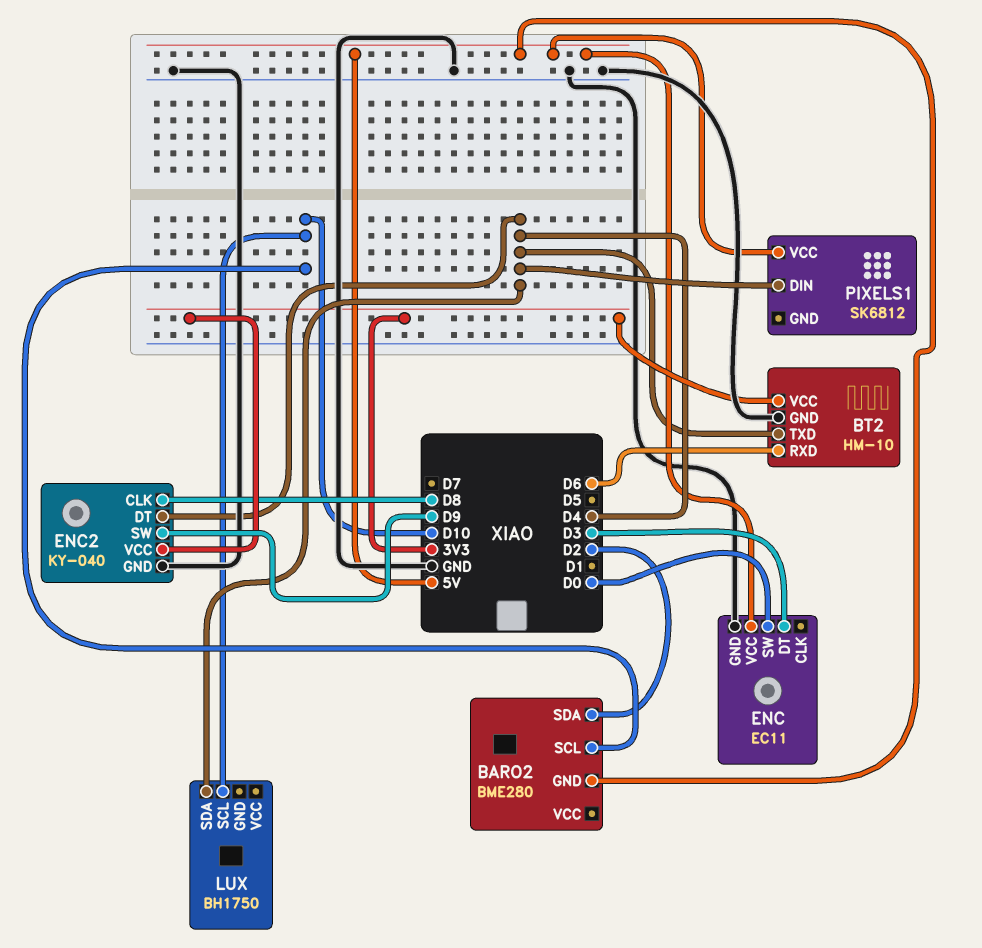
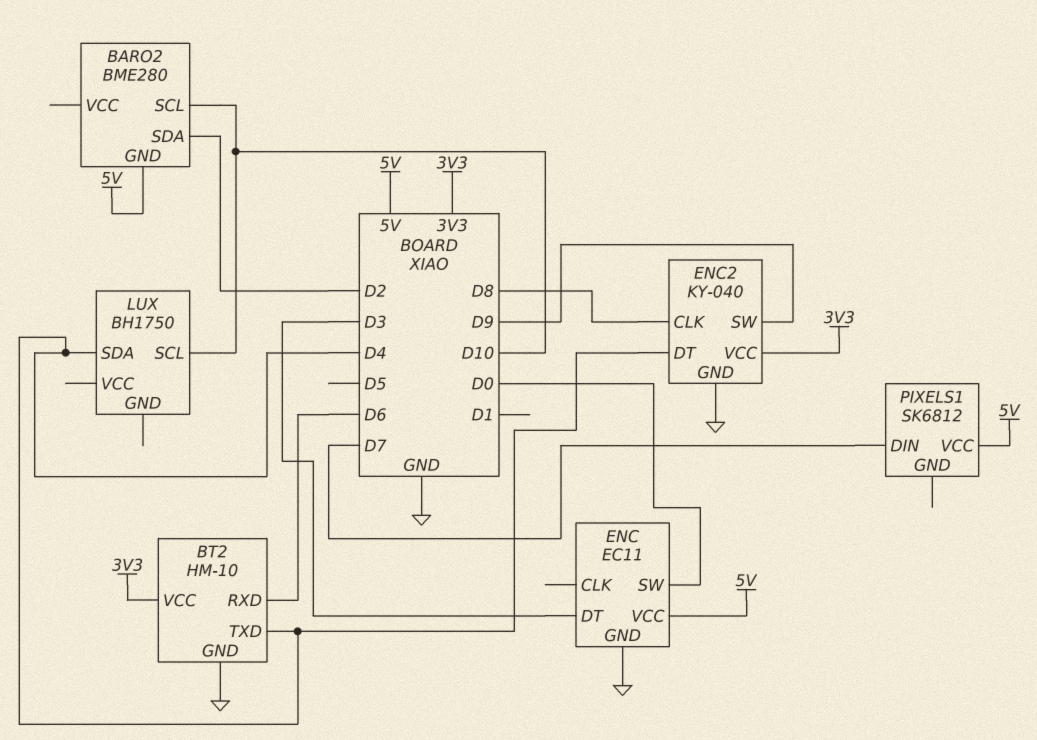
PIXELS1 pin DIN: D4 -> D7

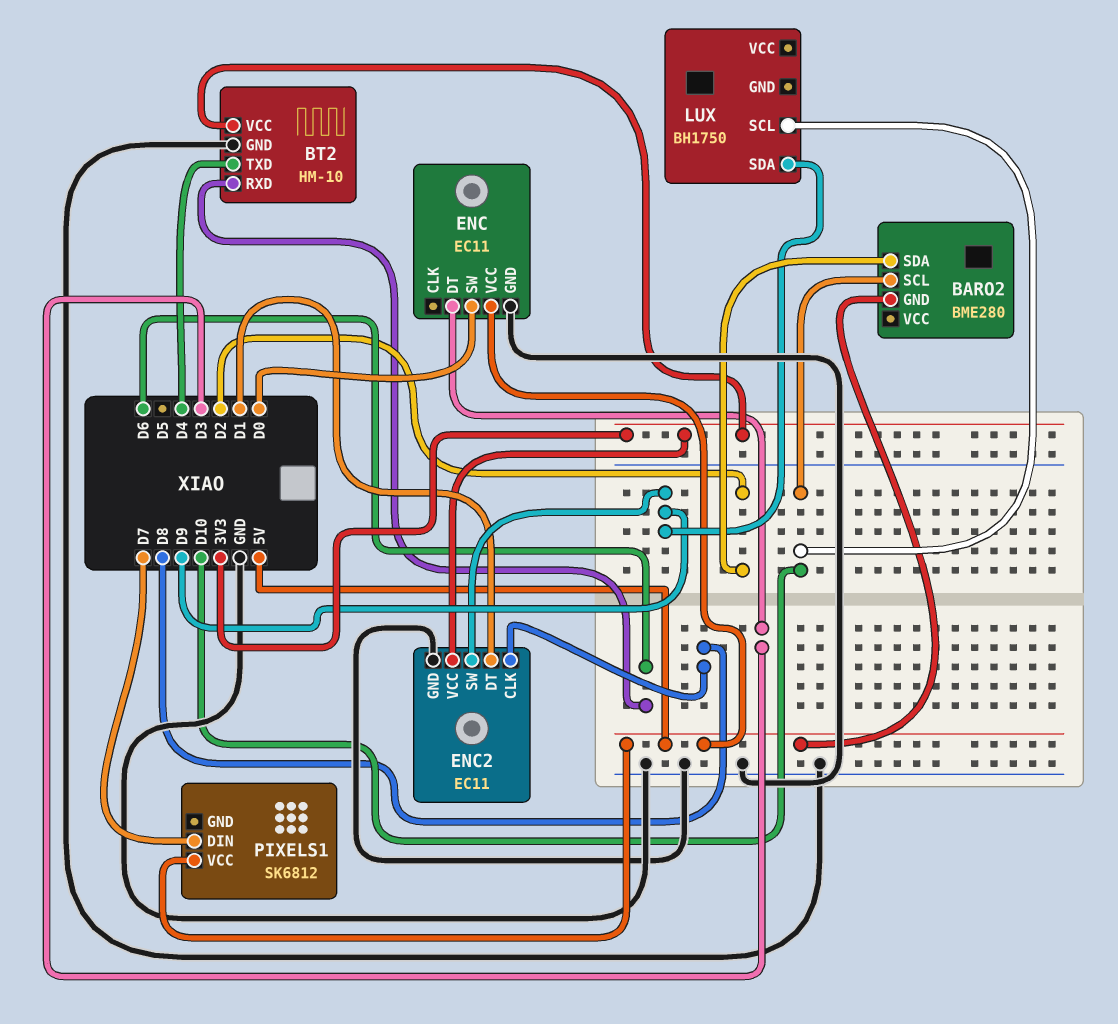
ENC2: KY-040 -> EC11
ENC2 pin DT: D4 -> D1
LUX pin SDA: D4 -> D9

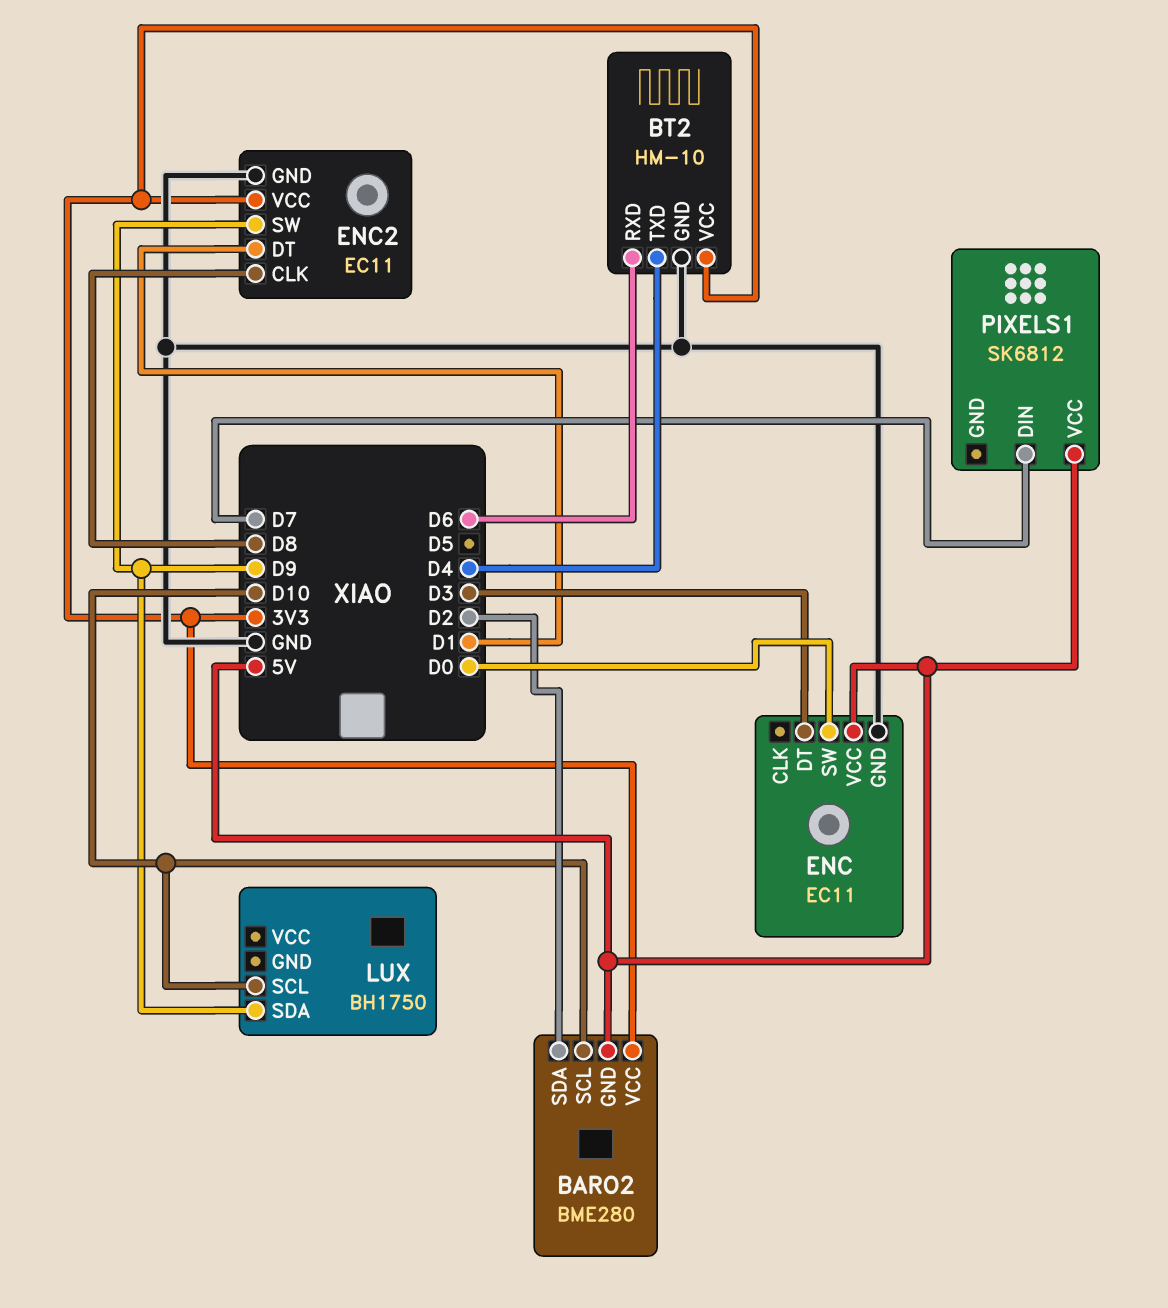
BARO2 pin VCC: none -> 3V3

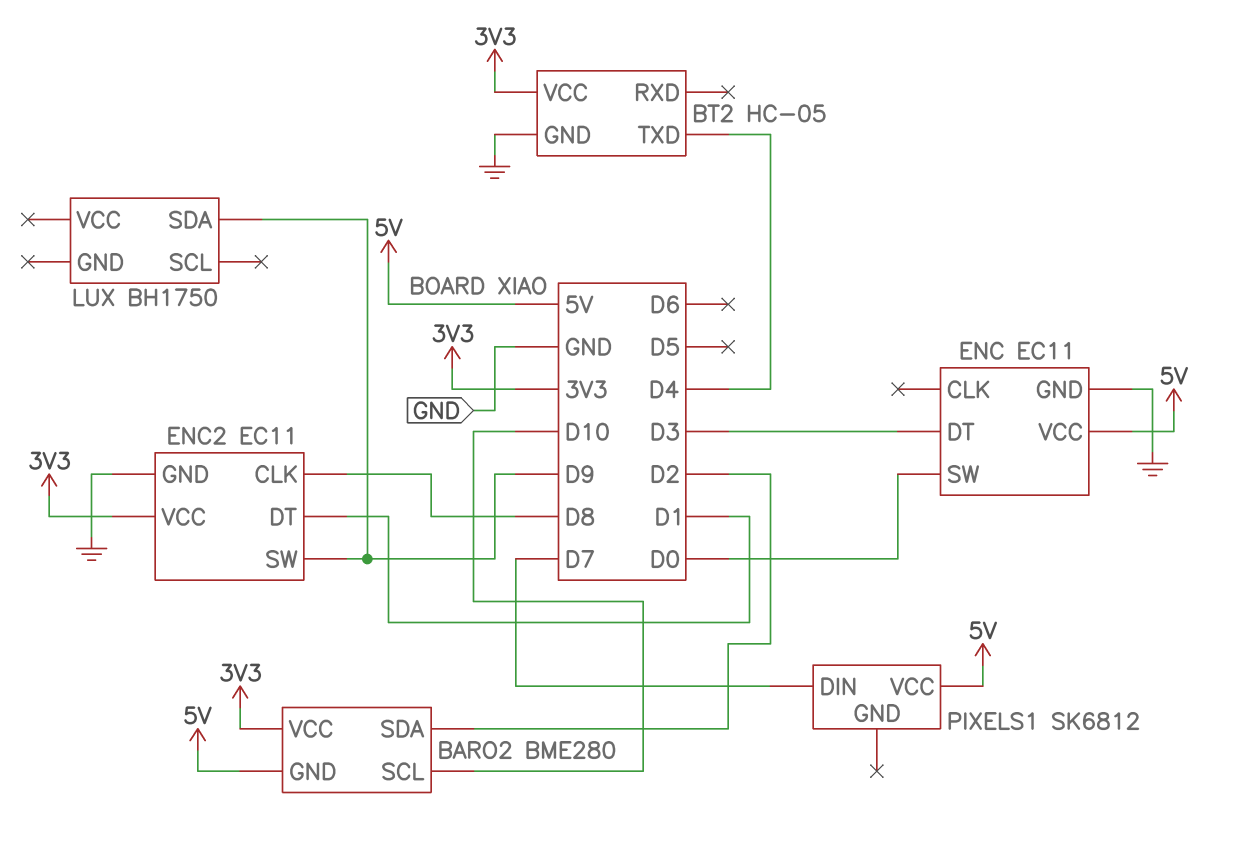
BT2: HM-10 -> HC-05
BT2 pin RXD: D6 -> none
LUX pin SCL: D10 -> none

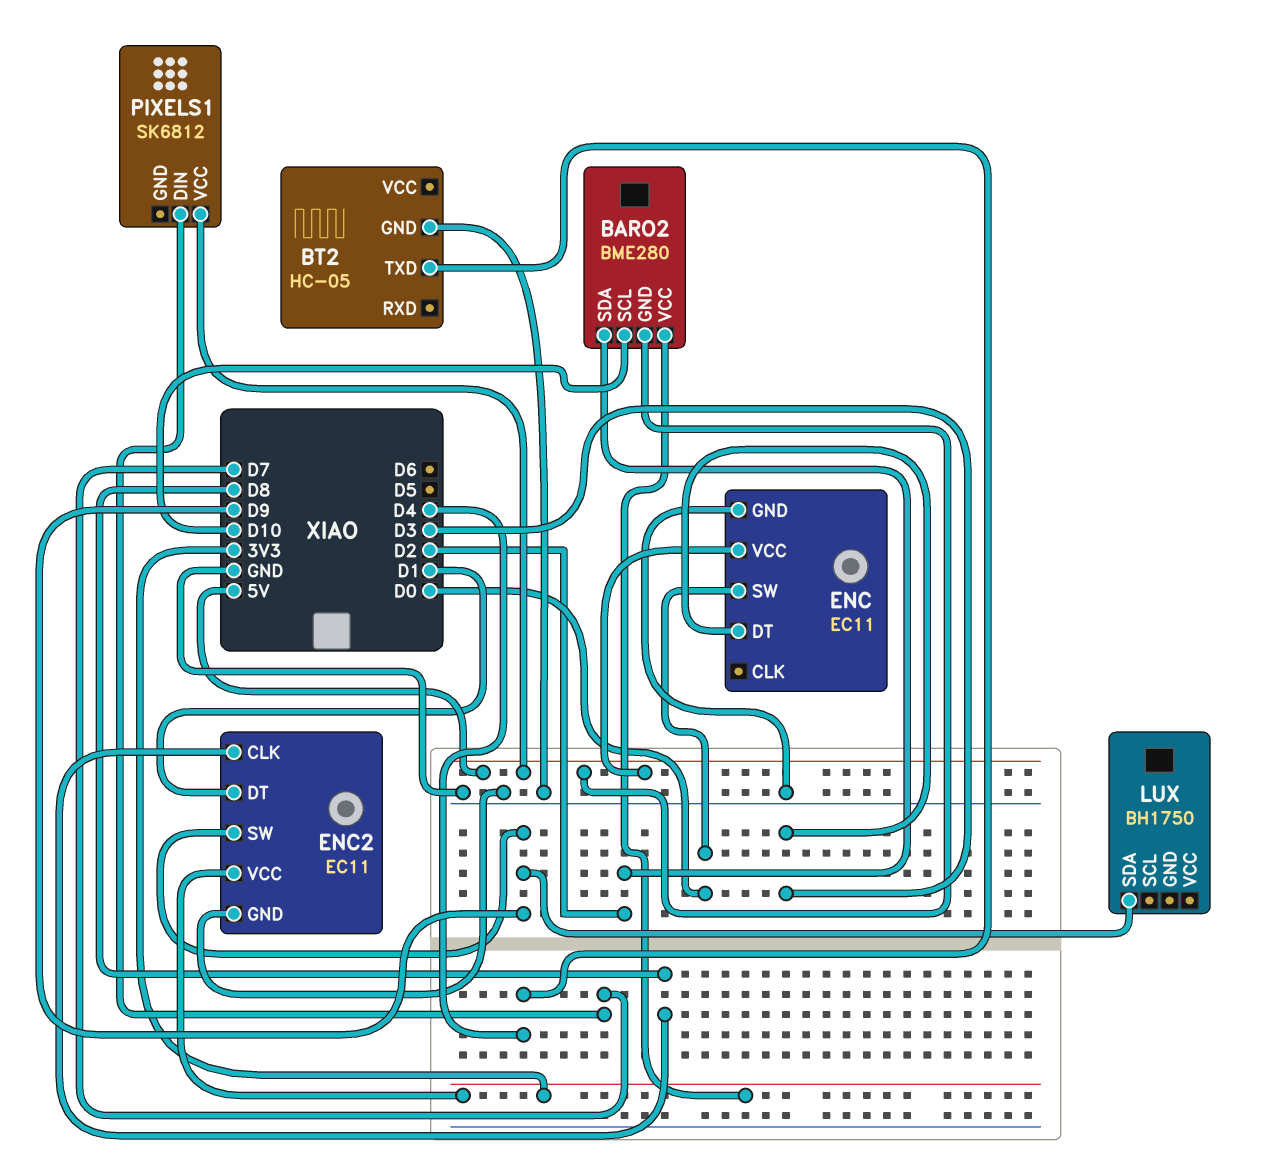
BT2 pin VCC: 3V3 -> none

